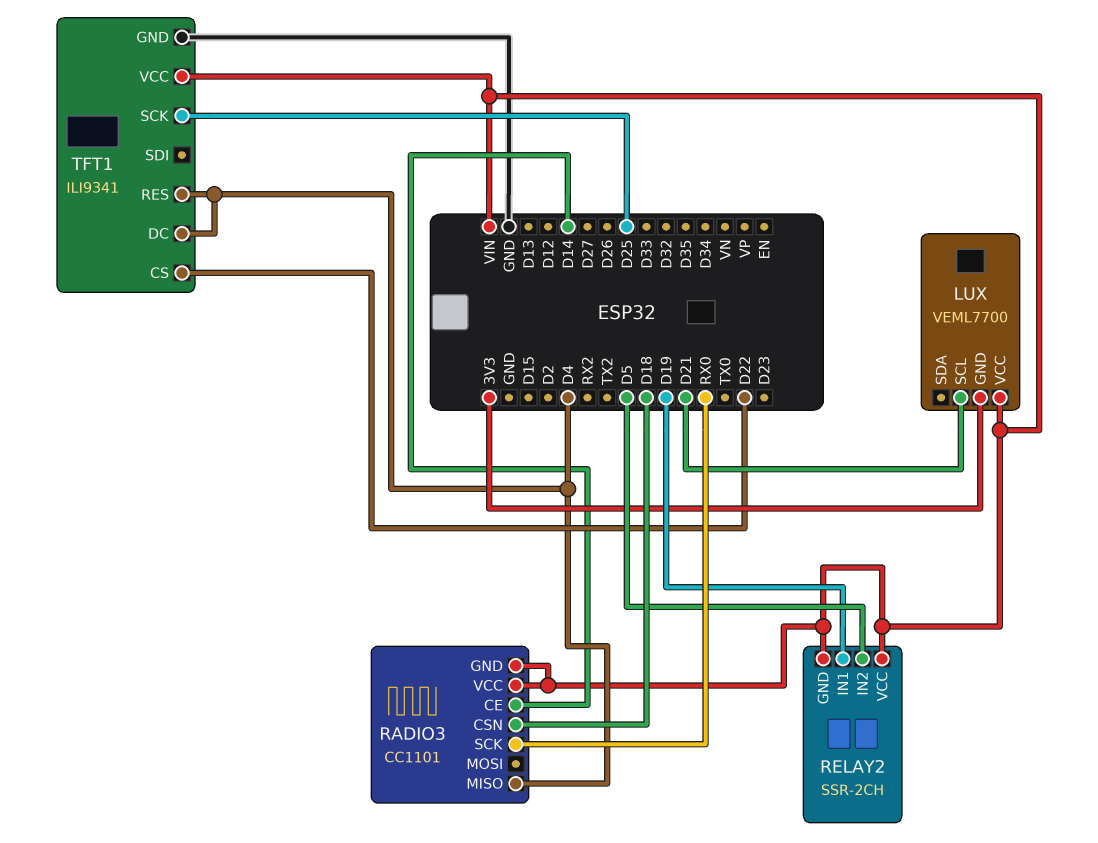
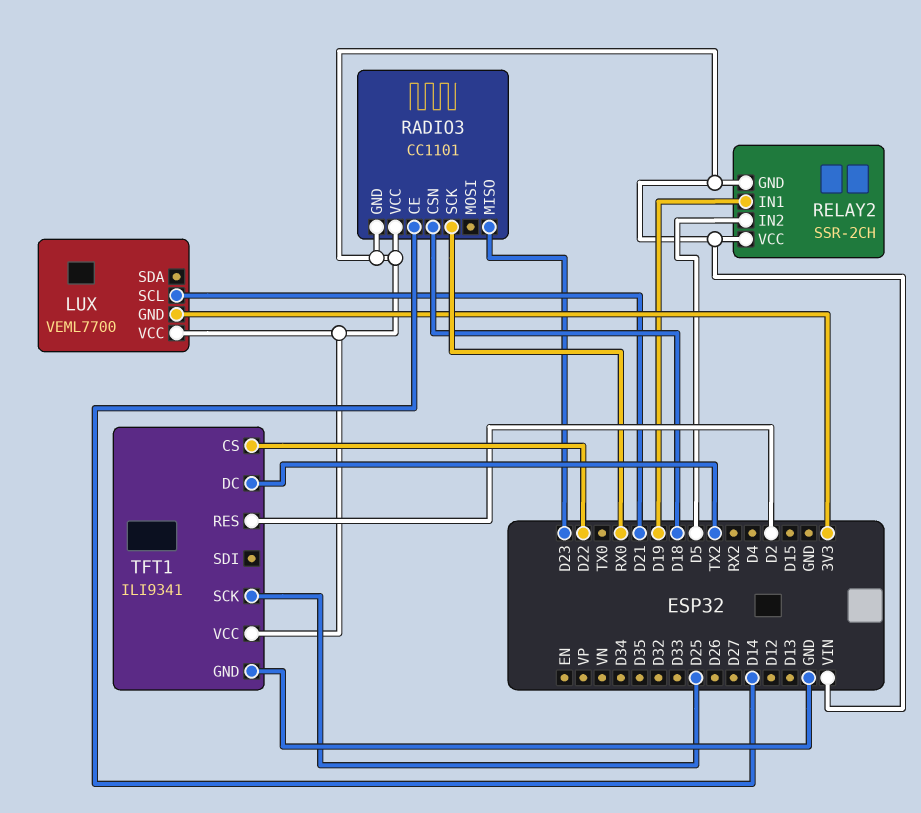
RADIO3 pin MISO: D4 -> D23
TFT1 pin DC: D4 -> TX2
TFT1 pin RES: D4 -> D2

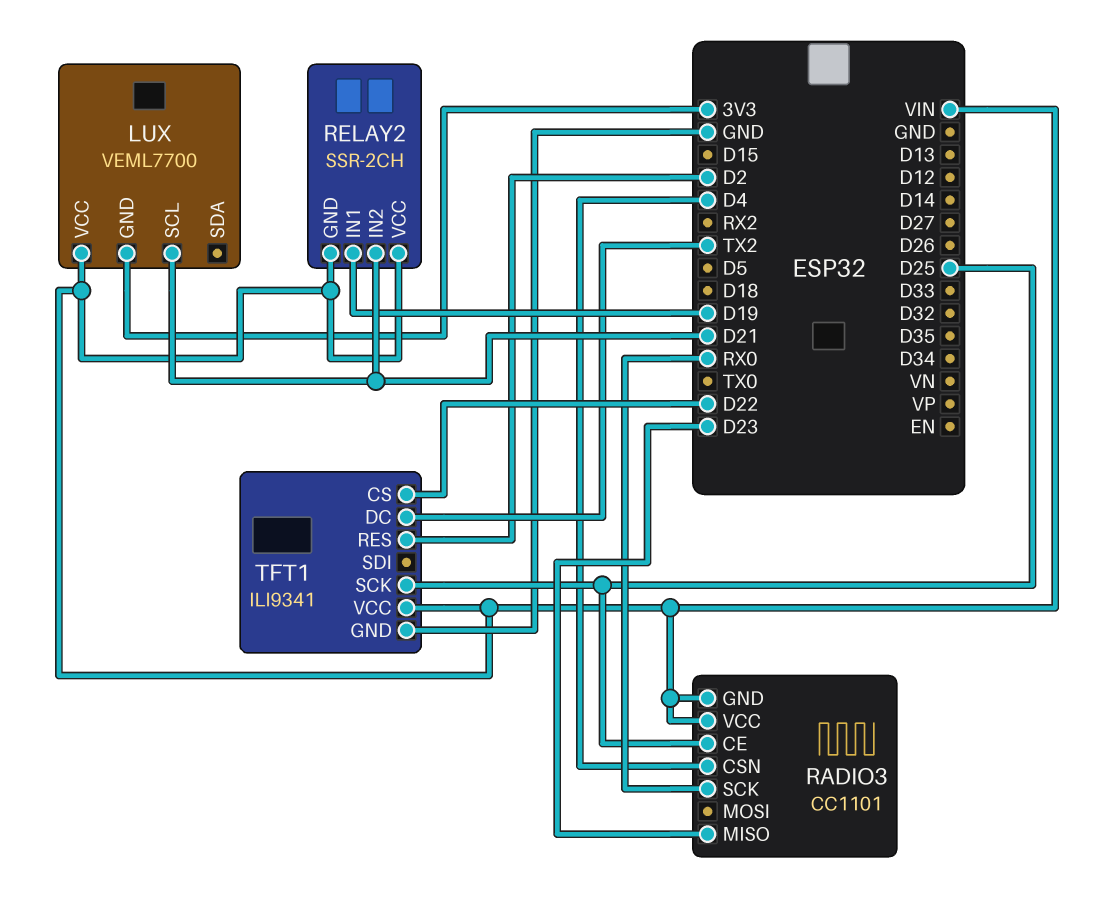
RADIO3 pin CE: D14 -> D25
RADIO3 pin CSN: D18 -> D4
RELAY2 pin IN2: D5 -> D21

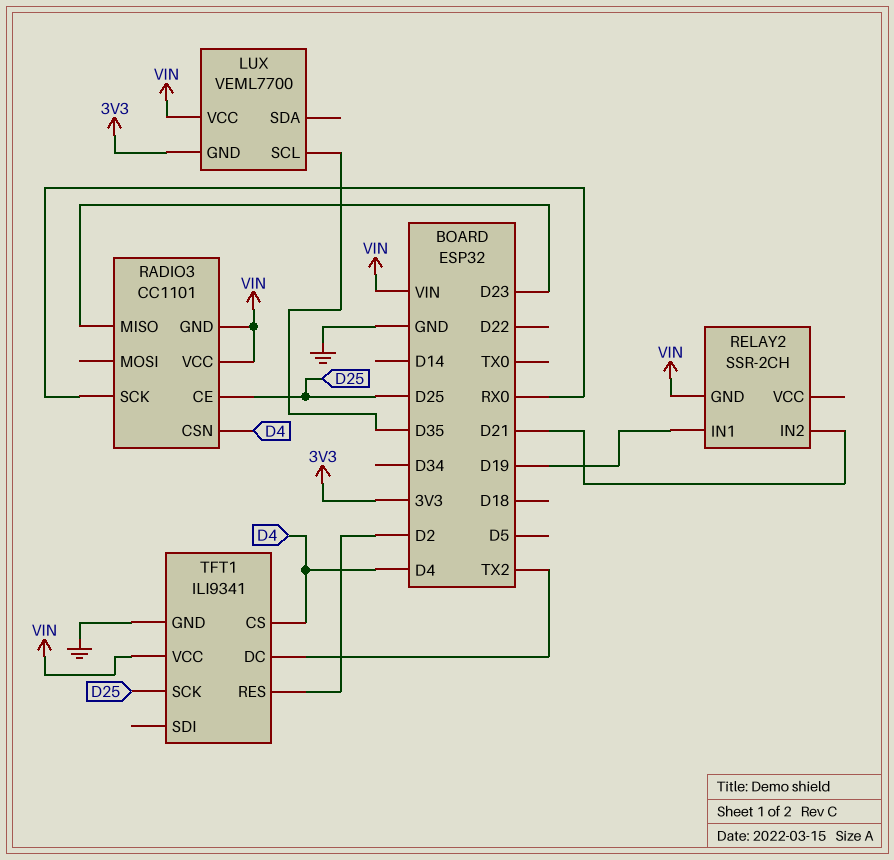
LUX pin SCL: D21 -> D35
RELAY2 pin VCC: VIN -> none
TFT1 pin CS: D22 -> D4

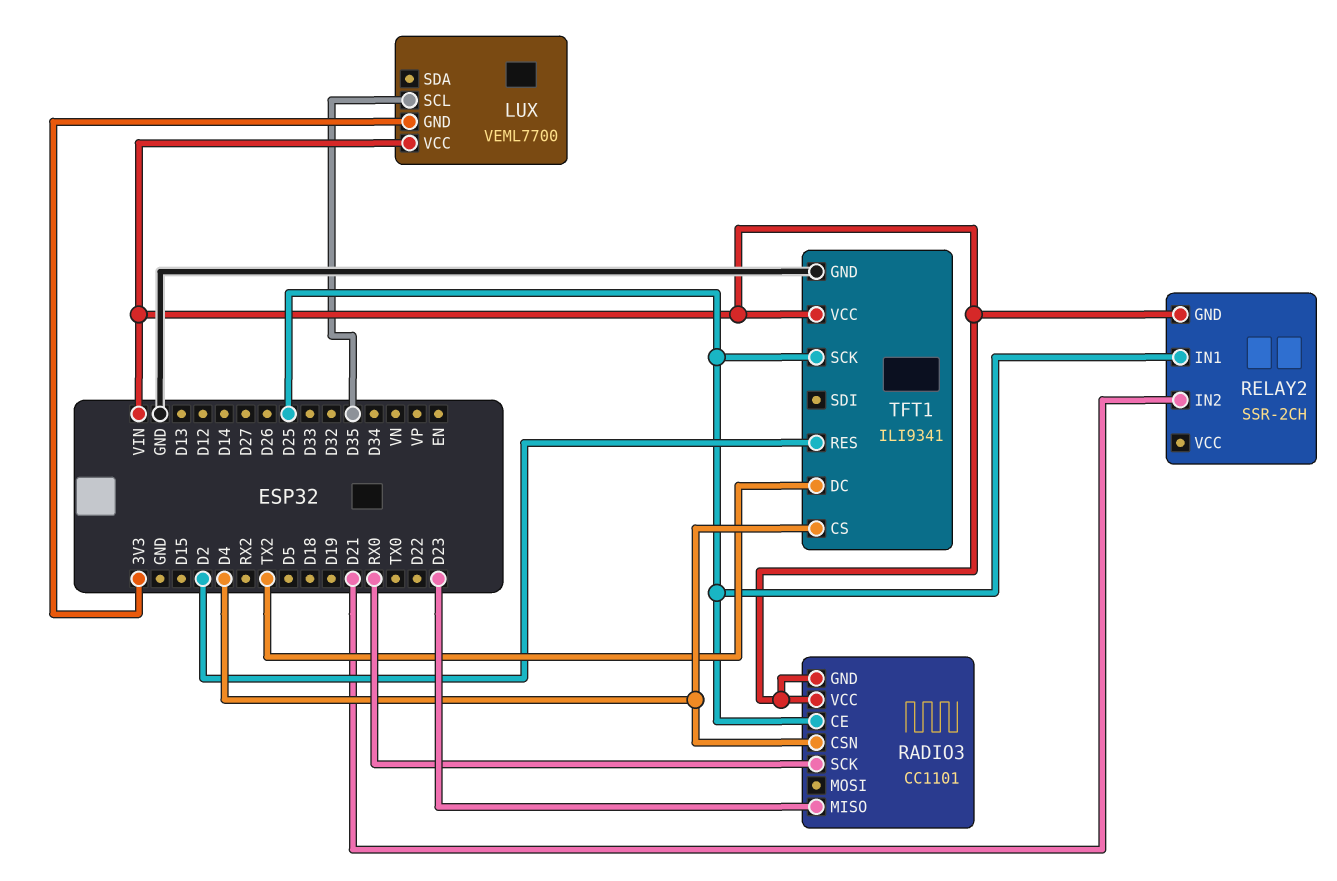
RELAY2 pin IN1: D19 -> D25

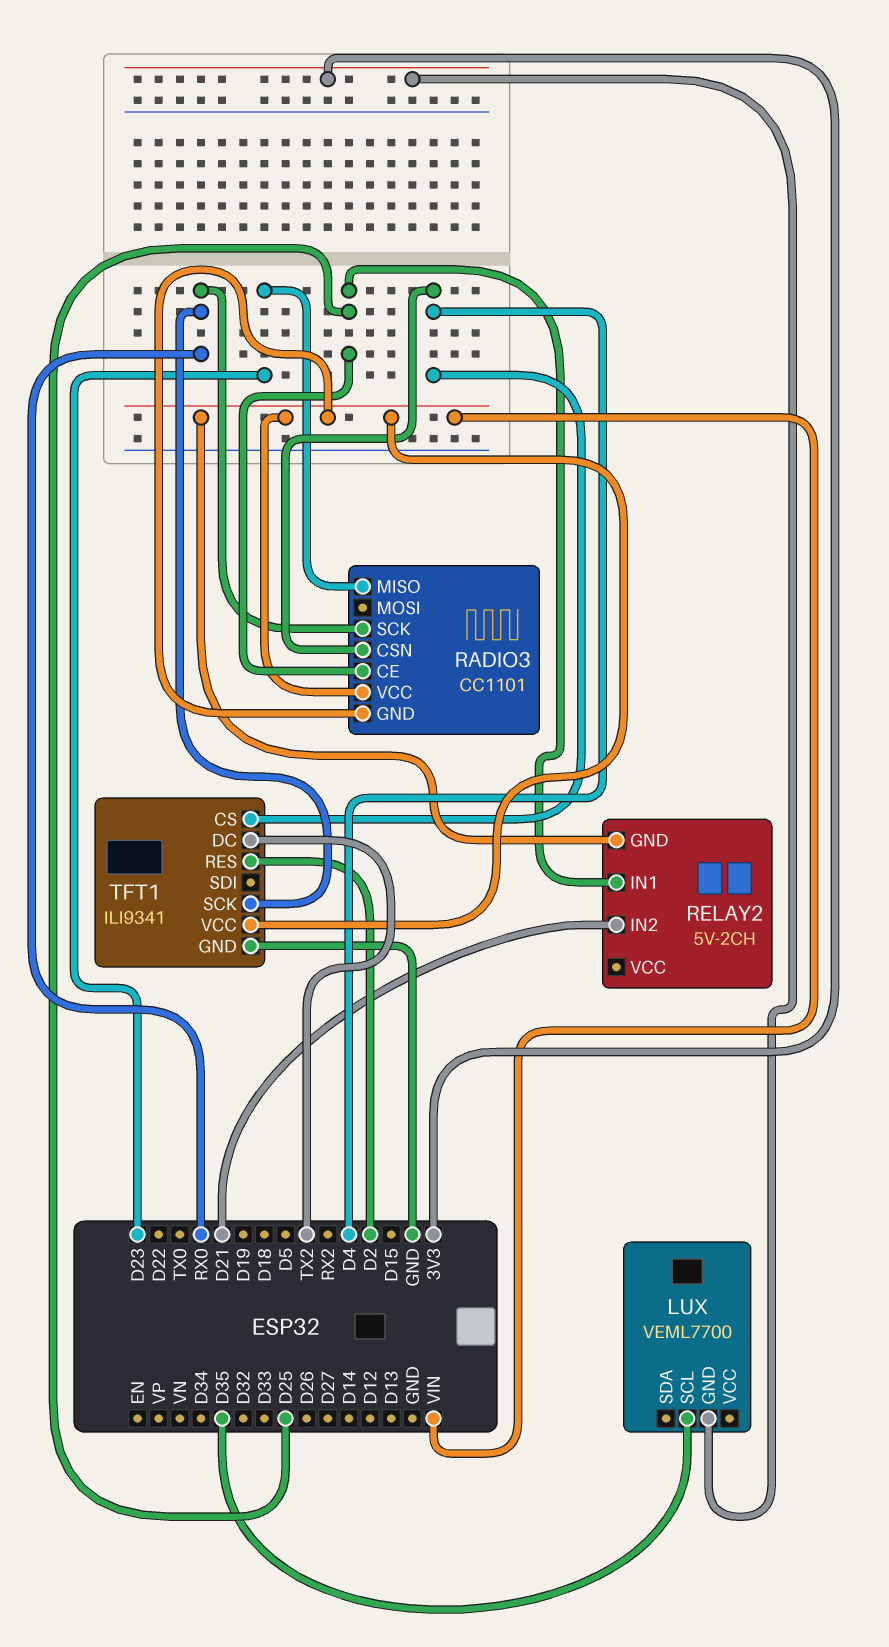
LUX pin VCC: VIN -> none
RELAY2: SSR-2CH -> 5V-2CH
TFT1 pin SCK: D25 -> RX0

